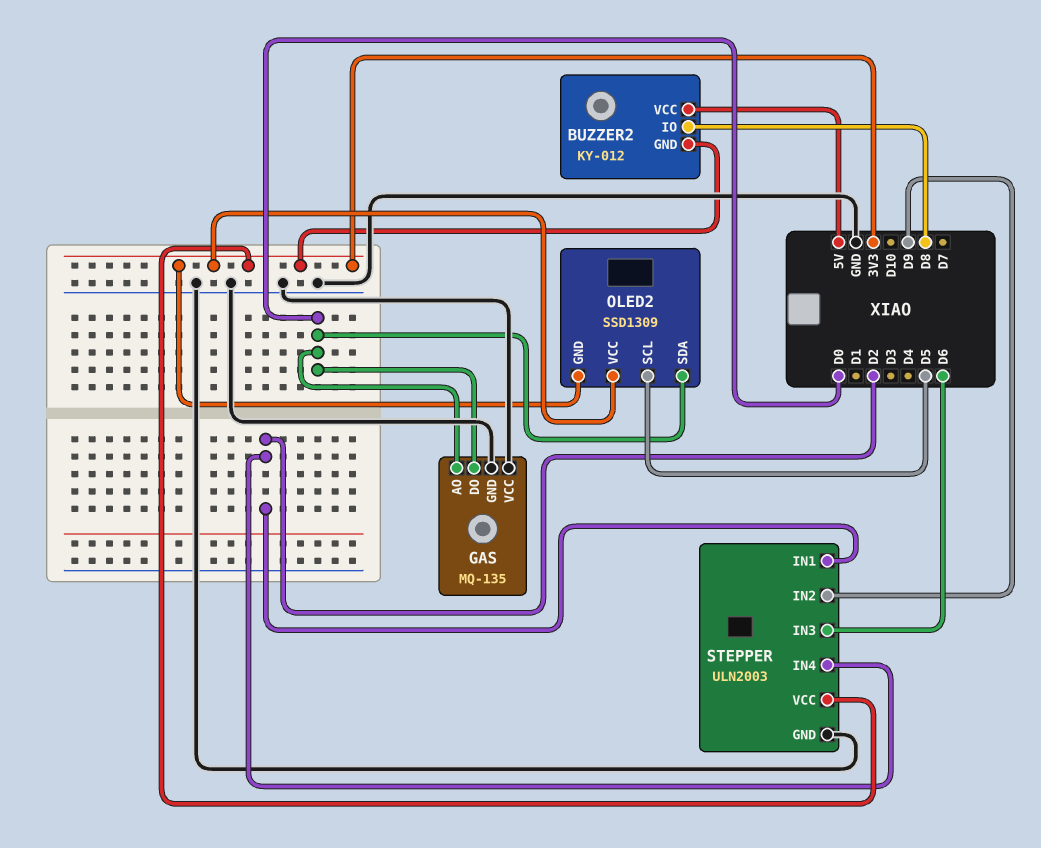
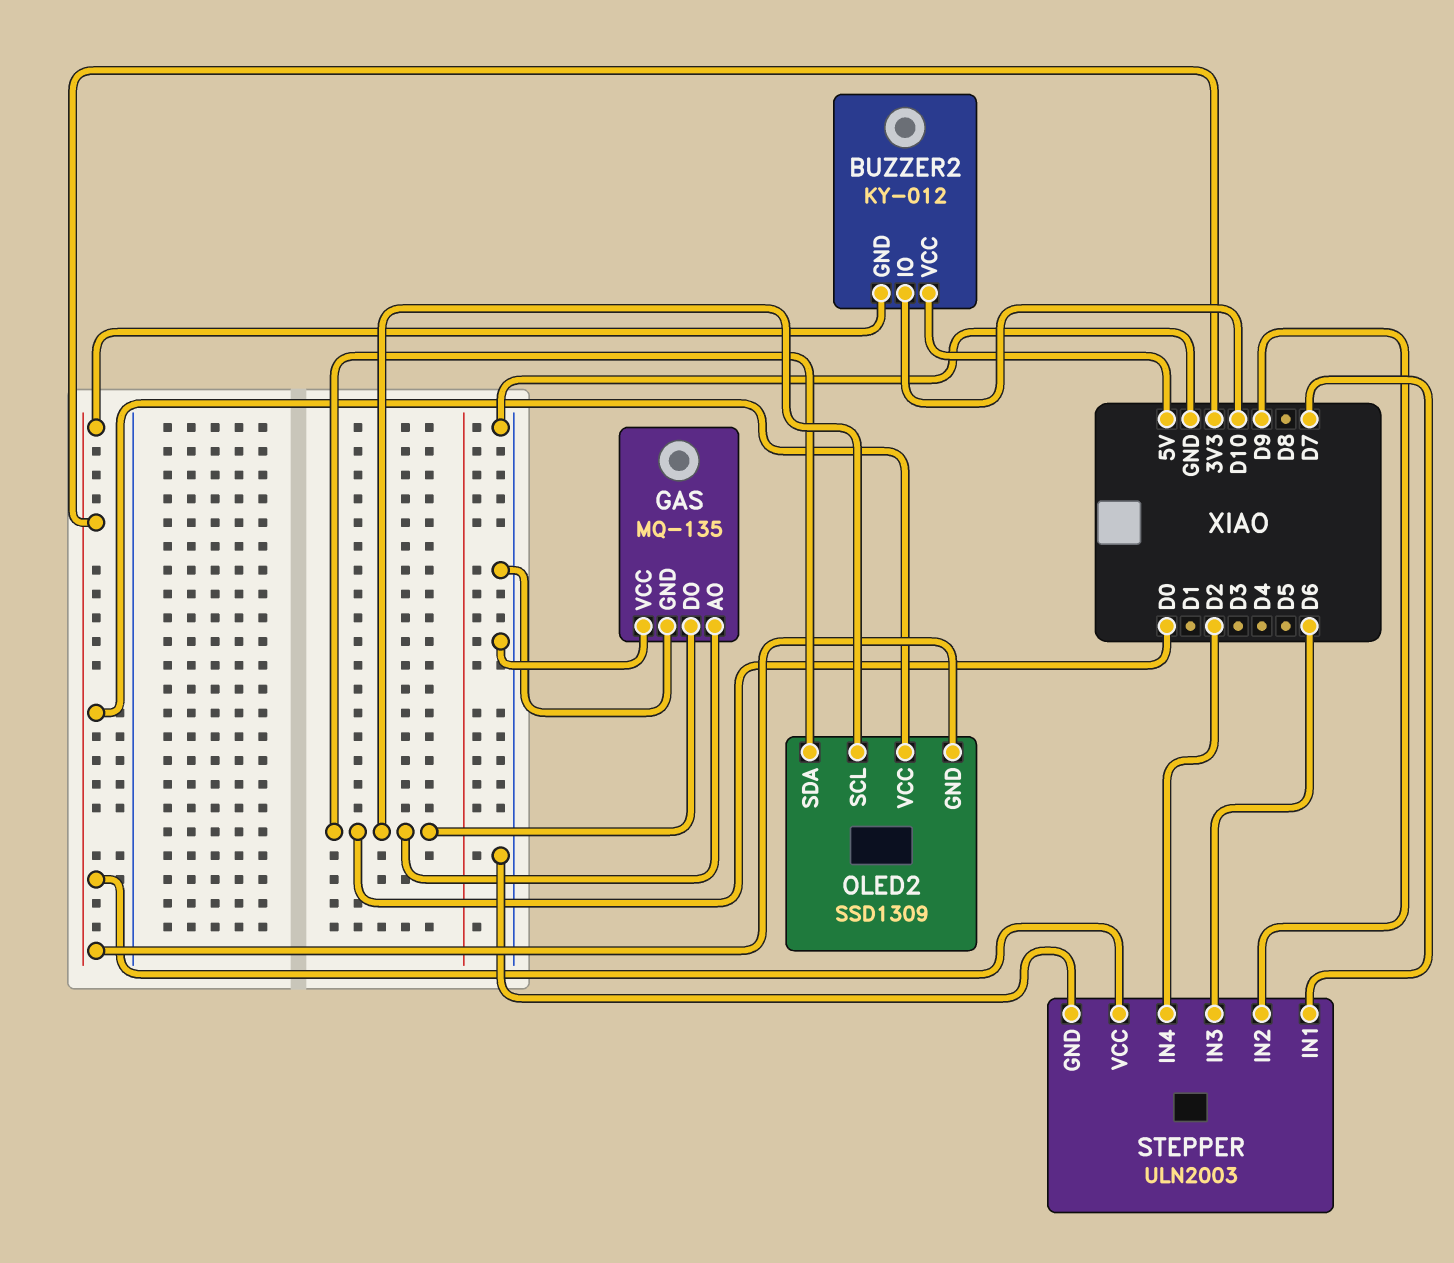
BUZZER2 pin IO: D8 -> D10
OLED2 pin SCL: D5 -> D0
STEPPER pin IN1: D2 -> D7

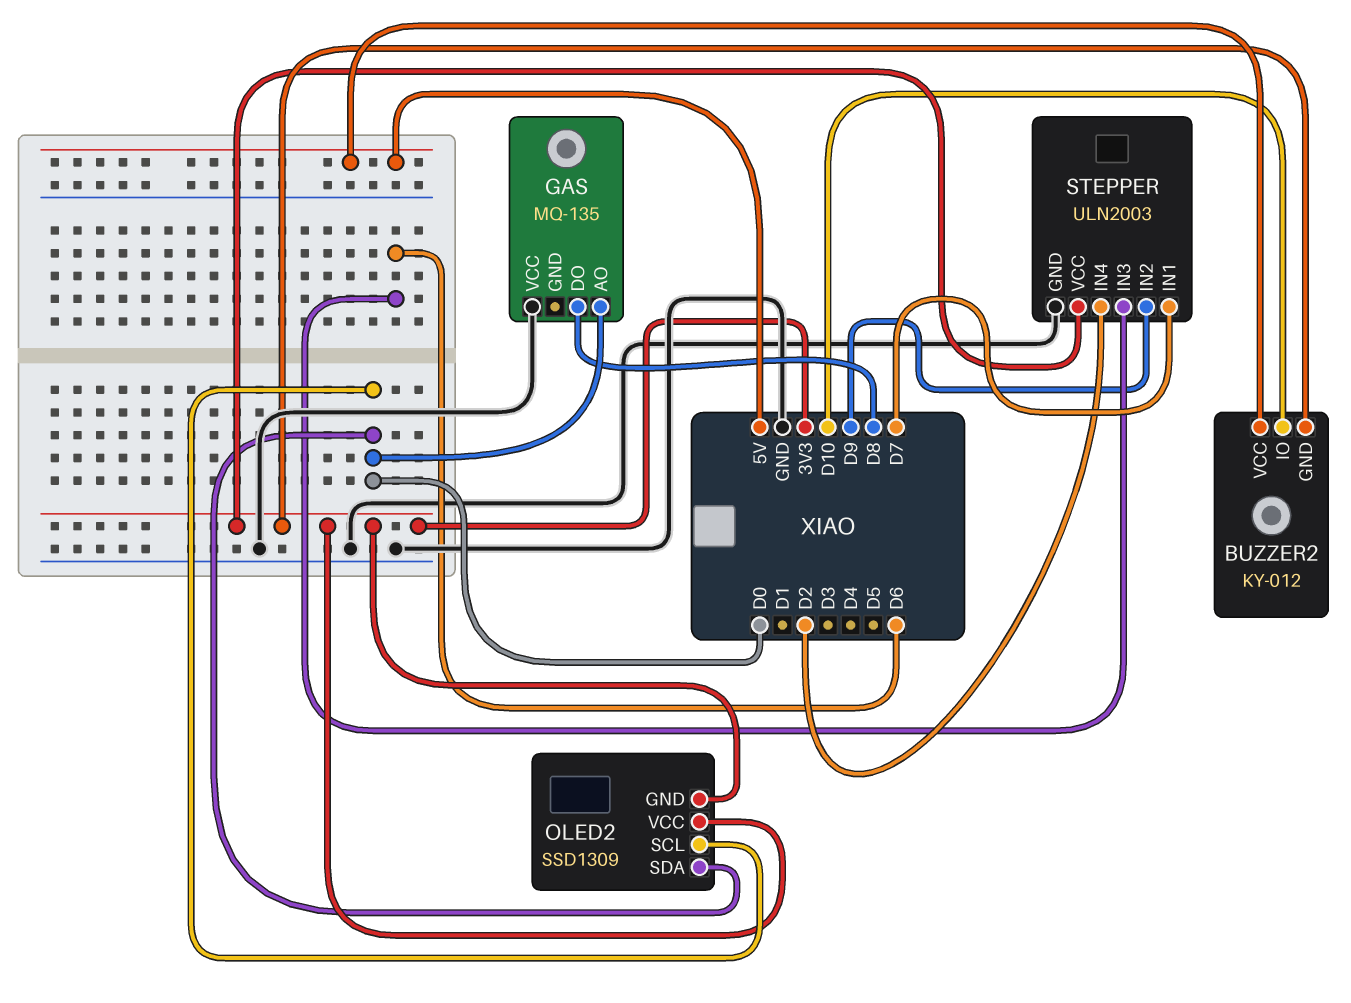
GAS pin DO: D0 -> D8
GAS pin GND: GND -> none

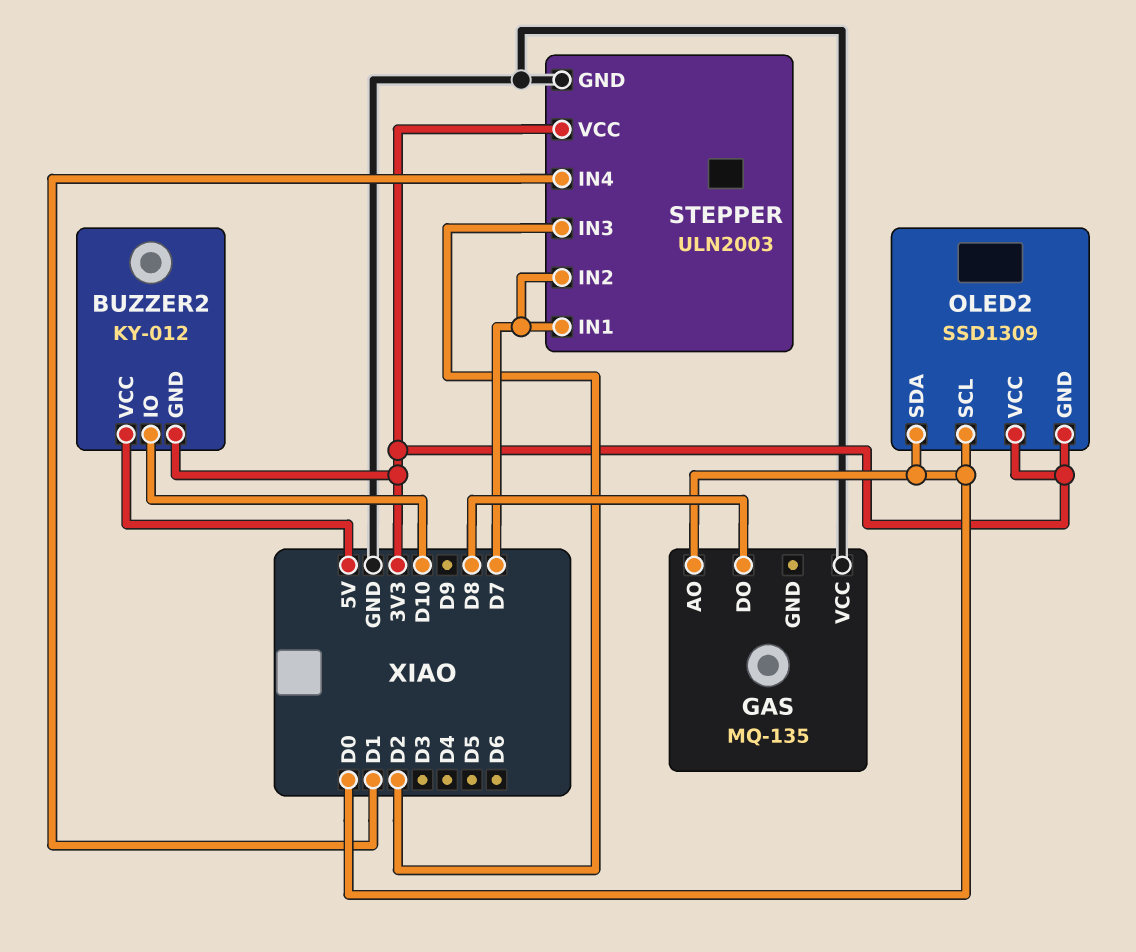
STEPPER pin IN2: D9 -> D7
STEPPER pin IN3: D6 -> D2
STEPPER pin IN4: D2 -> D1

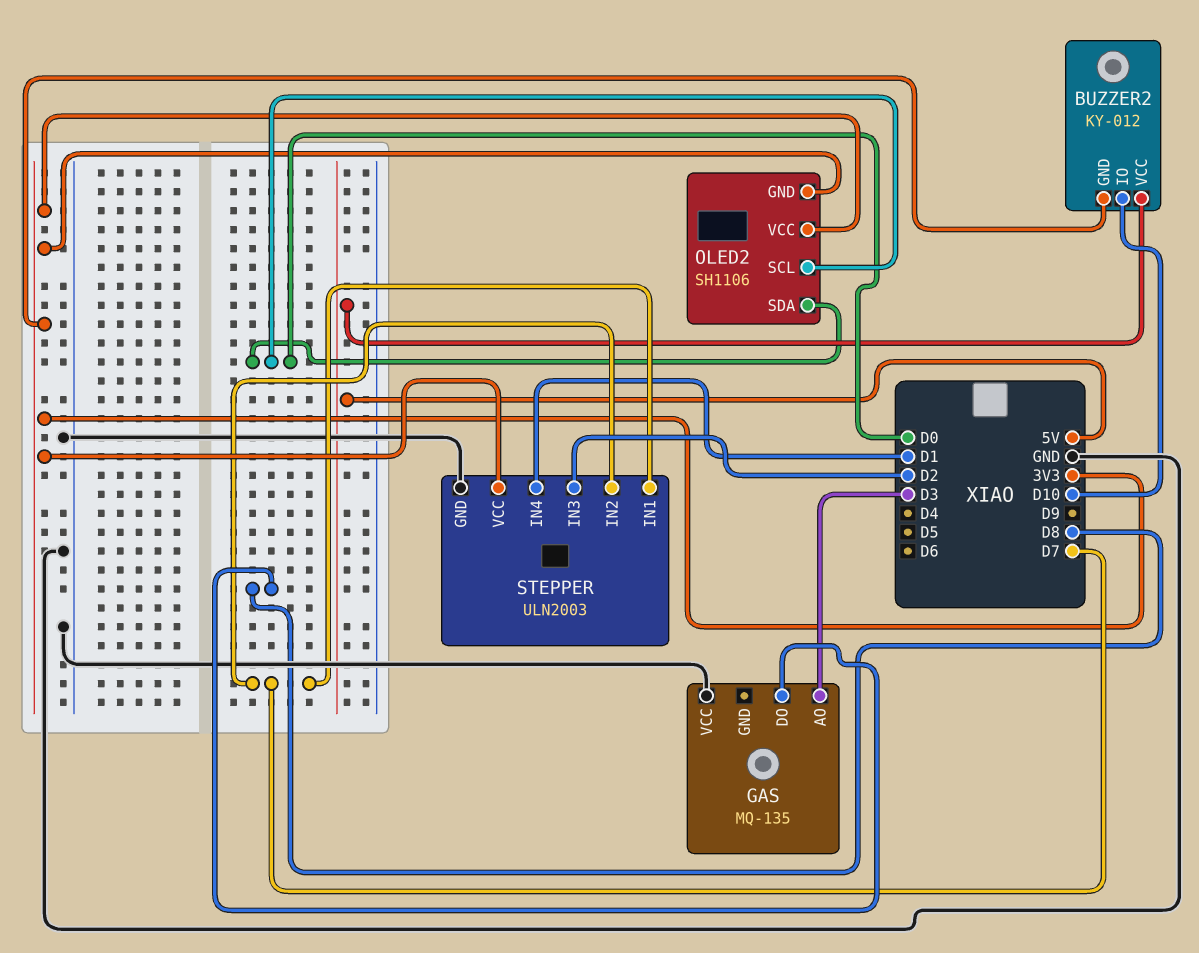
GAS pin AO: D0 -> D3
OLED2: SSD1309 -> SH1106

